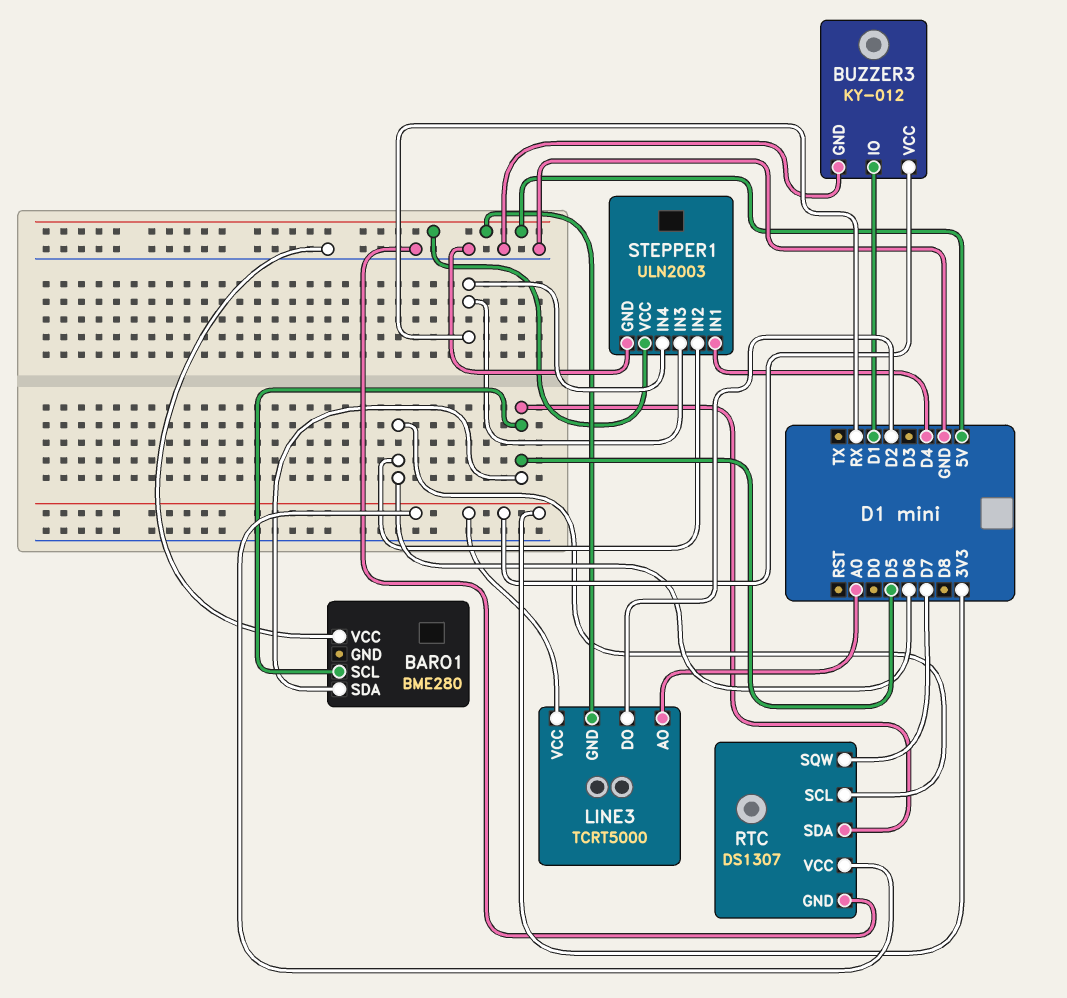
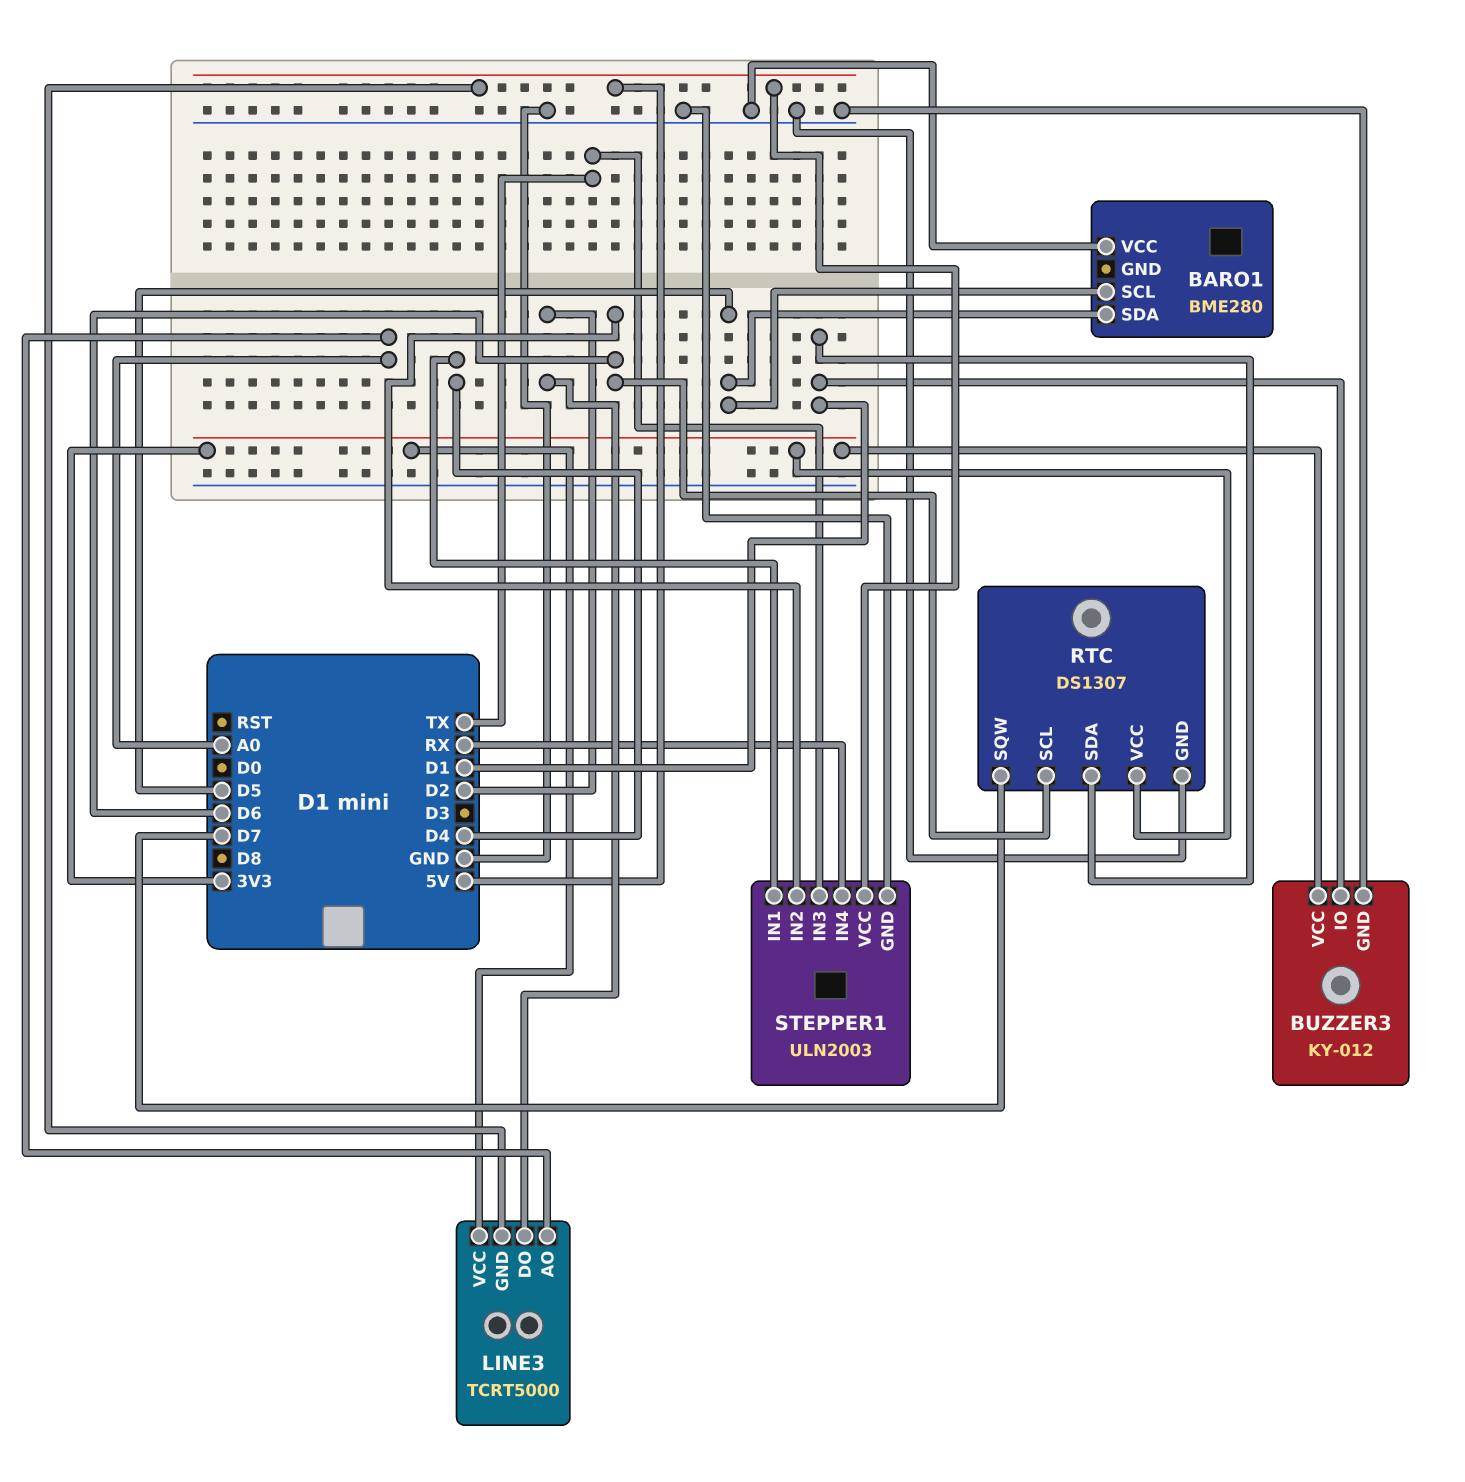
RTC pin SDA: D5 -> D1
STEPPER1 pin IN3: RX -> TX

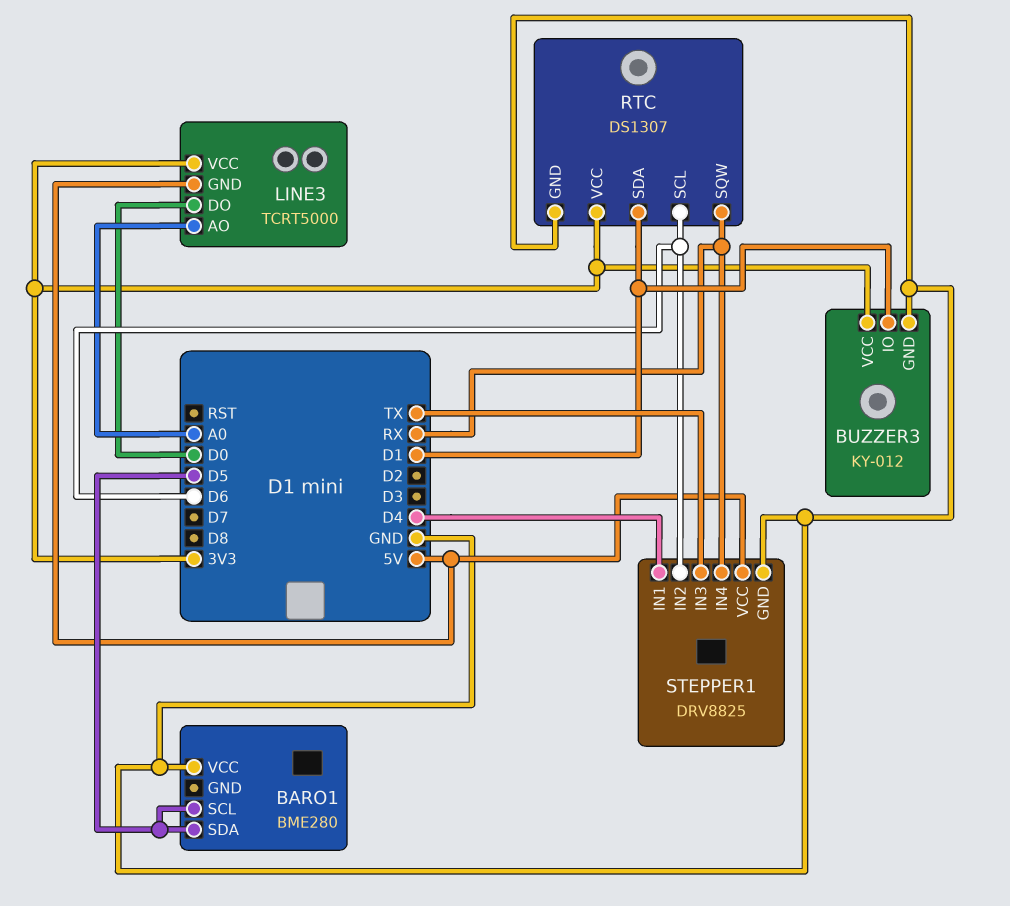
LINE3 pin DO: D2 -> D0
RTC pin SQW: D7 -> RX
STEPPER1: ULN2003 -> DRV8825

